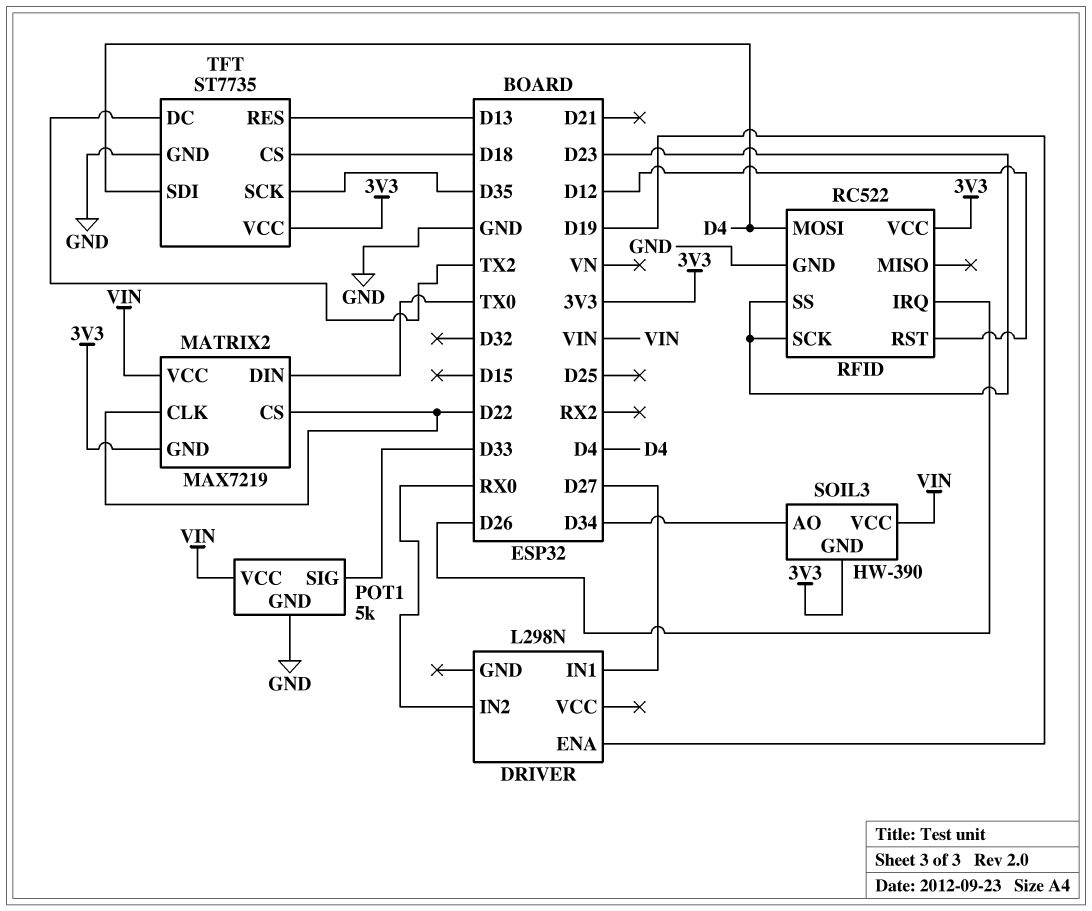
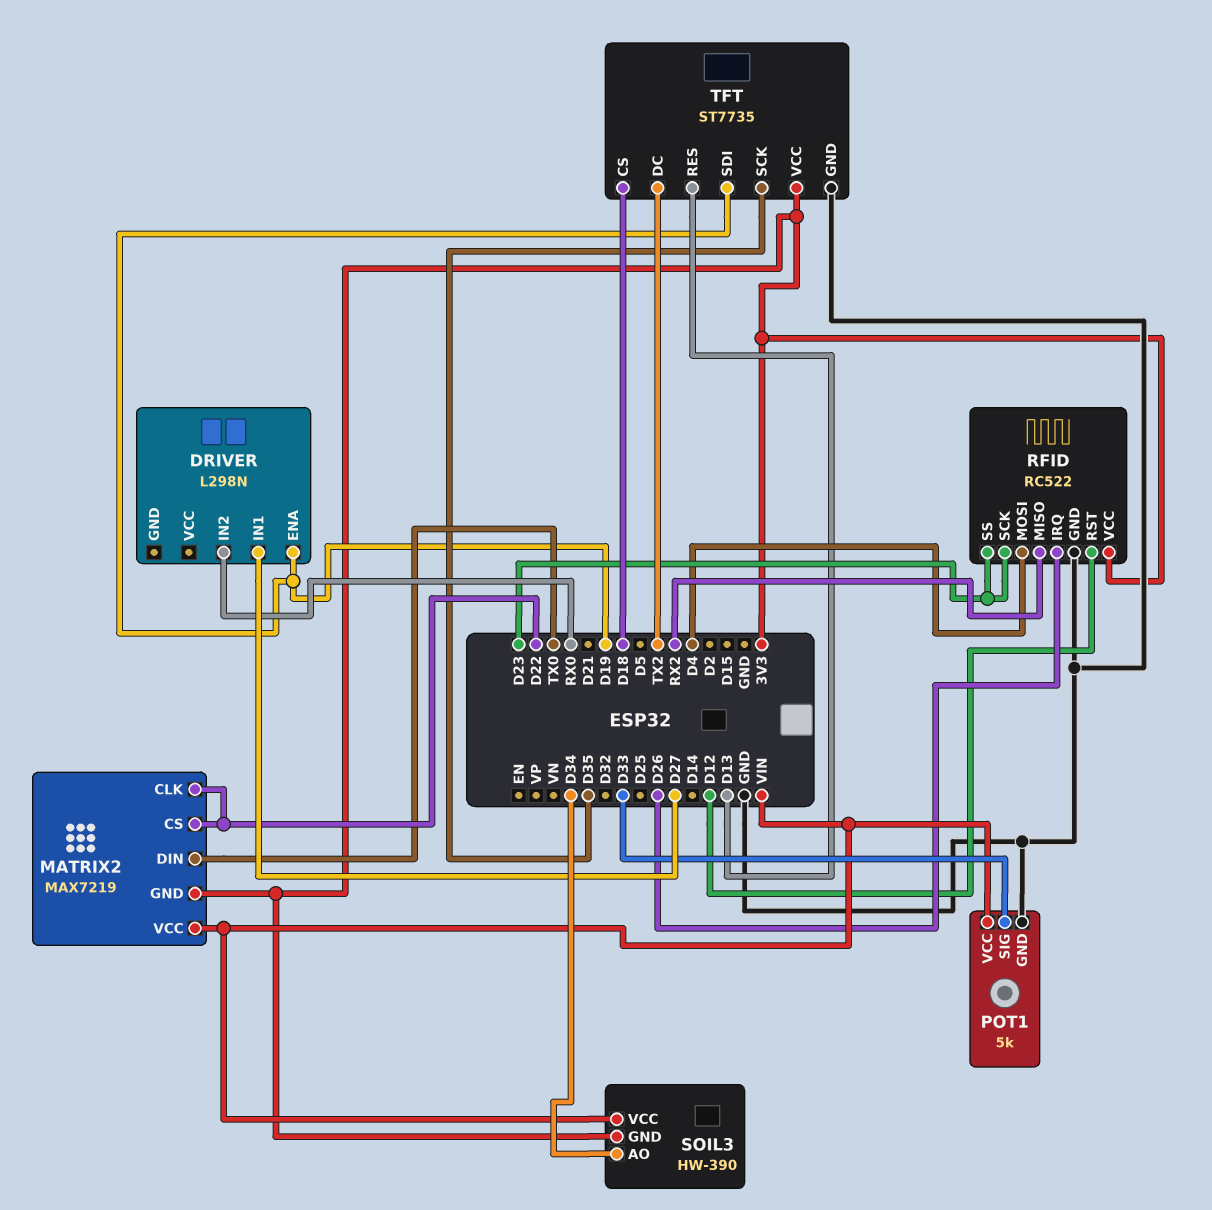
RFID pin MISO: none -> RX2
TFT pin SDI: D4 -> D19

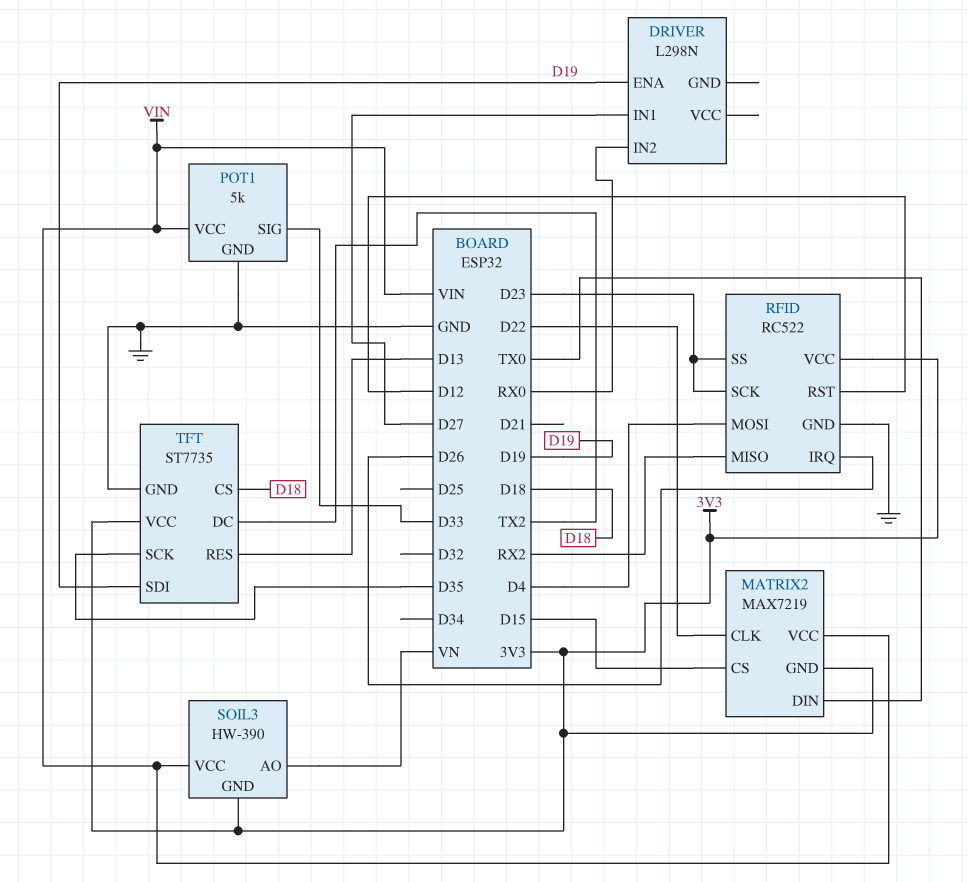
MATRIX2 pin CS: D22 -> D15
SOIL3 pin AO: D34 -> VN

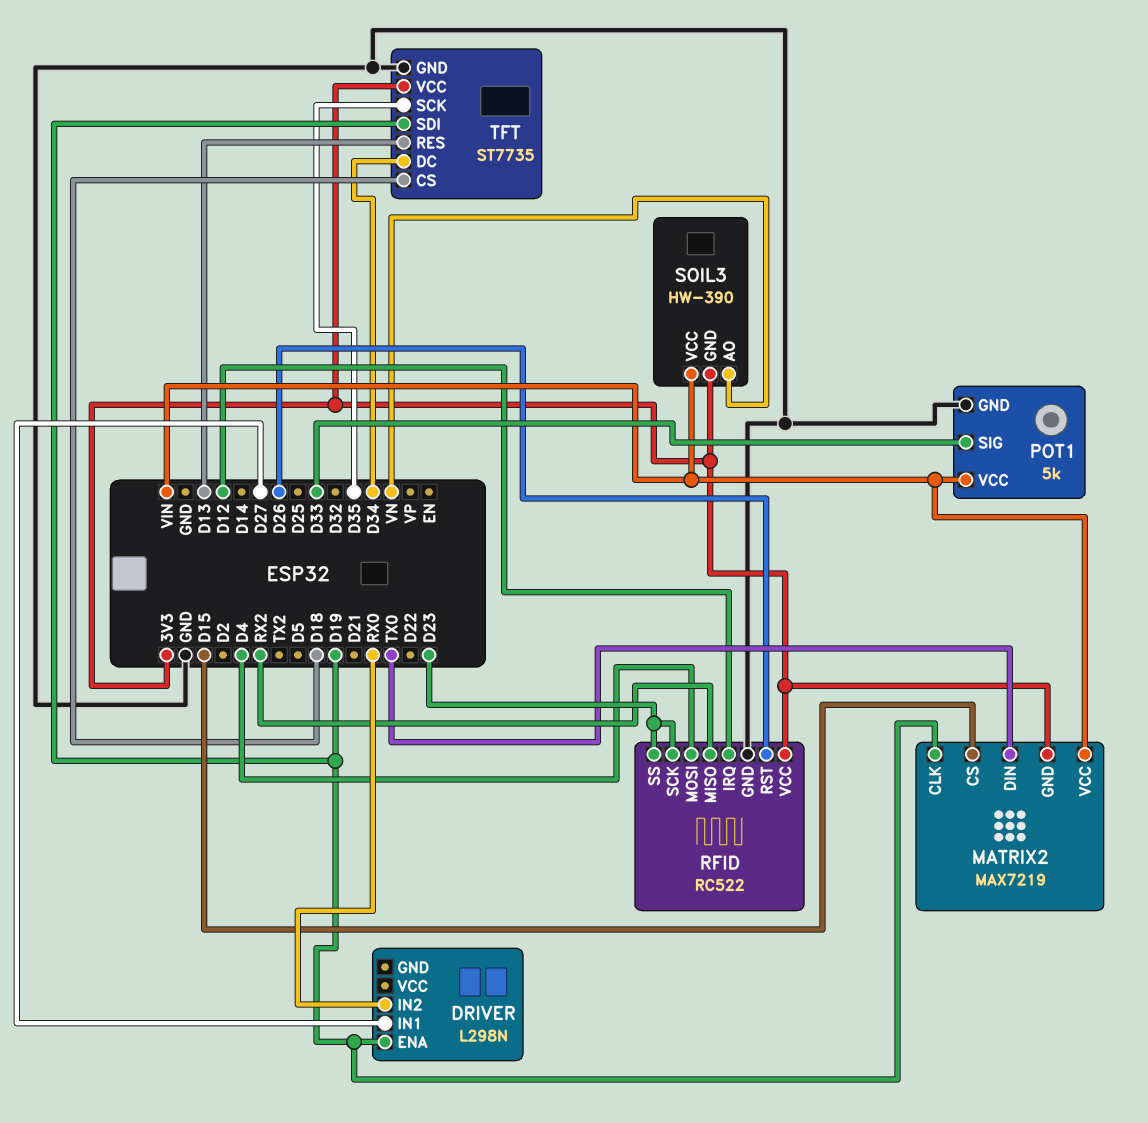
MATRIX2 pin CLK: D22 -> D19
RFID pin IRQ: D26 -> D12
RFID pin RST: D12 -> D26
TFT pin DC: TX2 -> D34

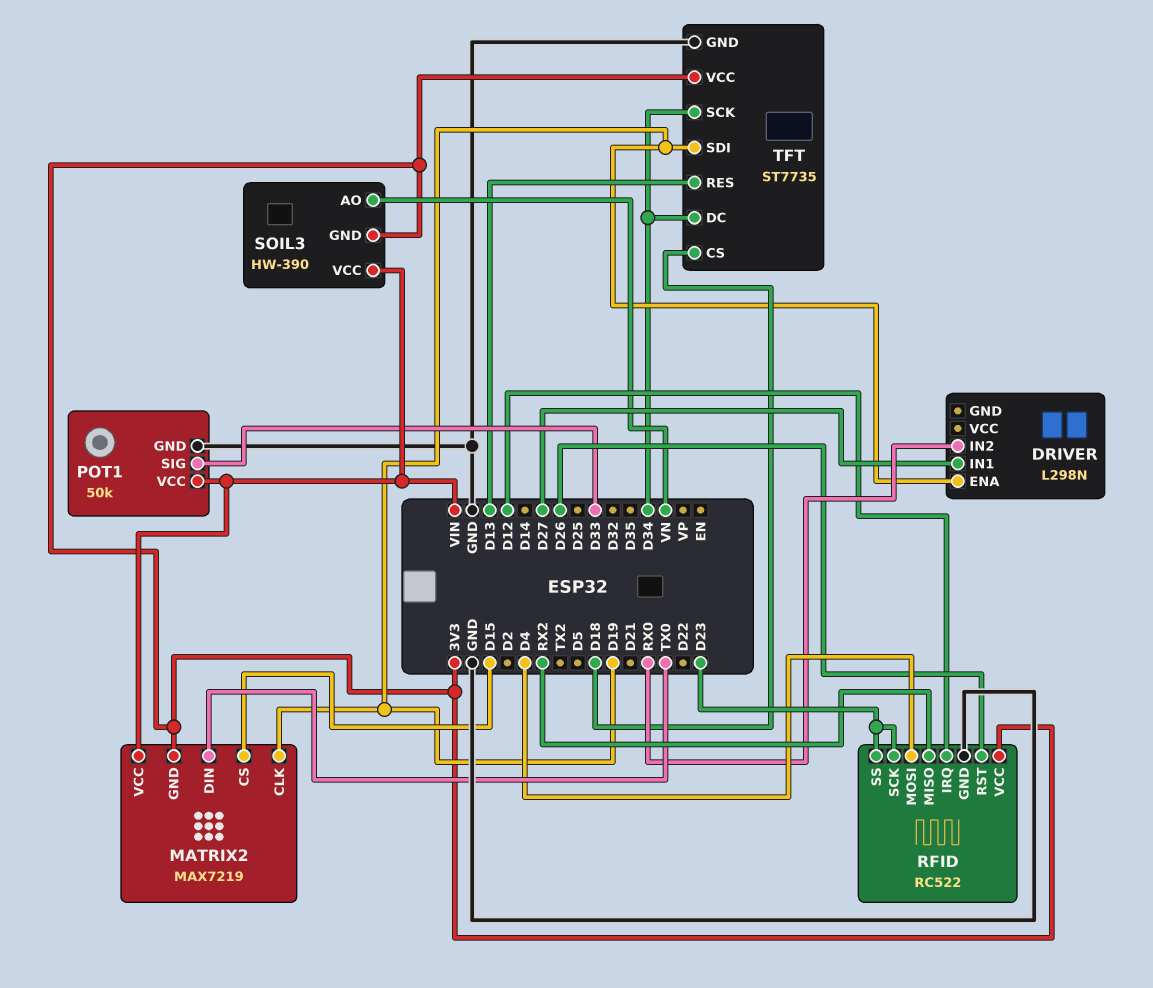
POT1: 5k -> 50k
TFT pin SCK: D35 -> D34

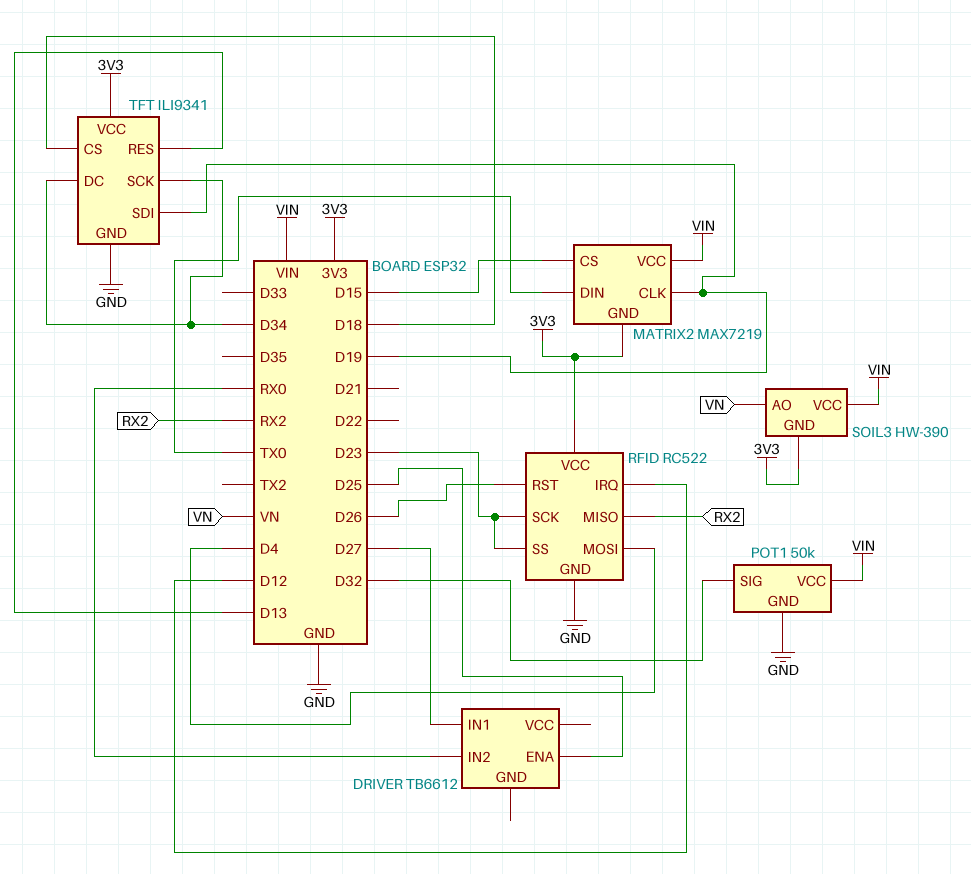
DRIVER: L298N -> TB6612
DRIVER pin ENA: D19 -> D25
POT1 pin SIG: D33 -> D32
TFT: ST7735 -> ILI9341

